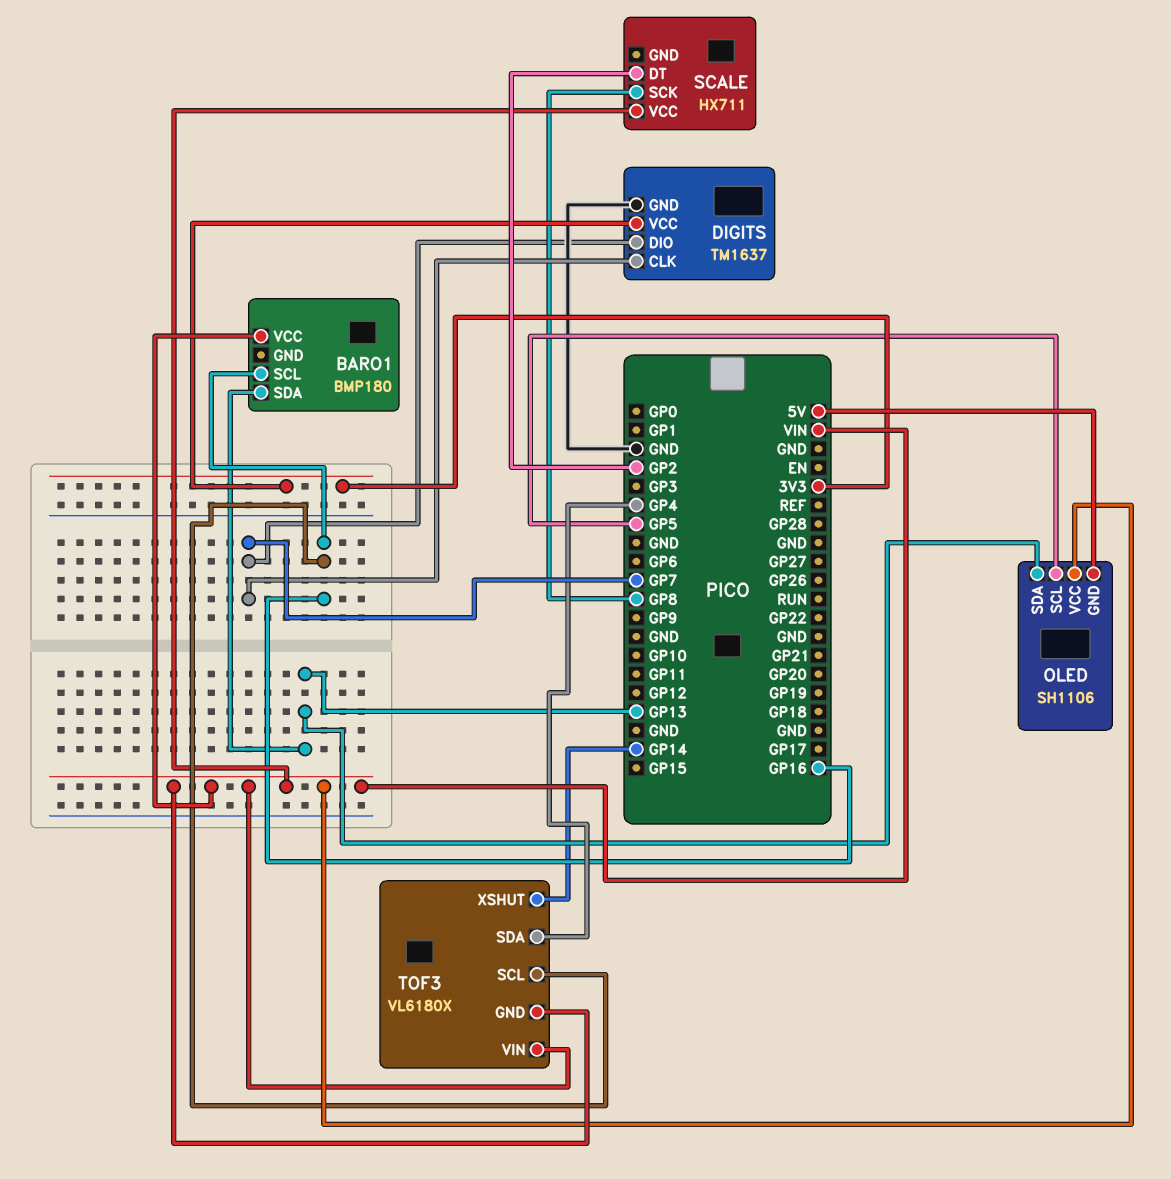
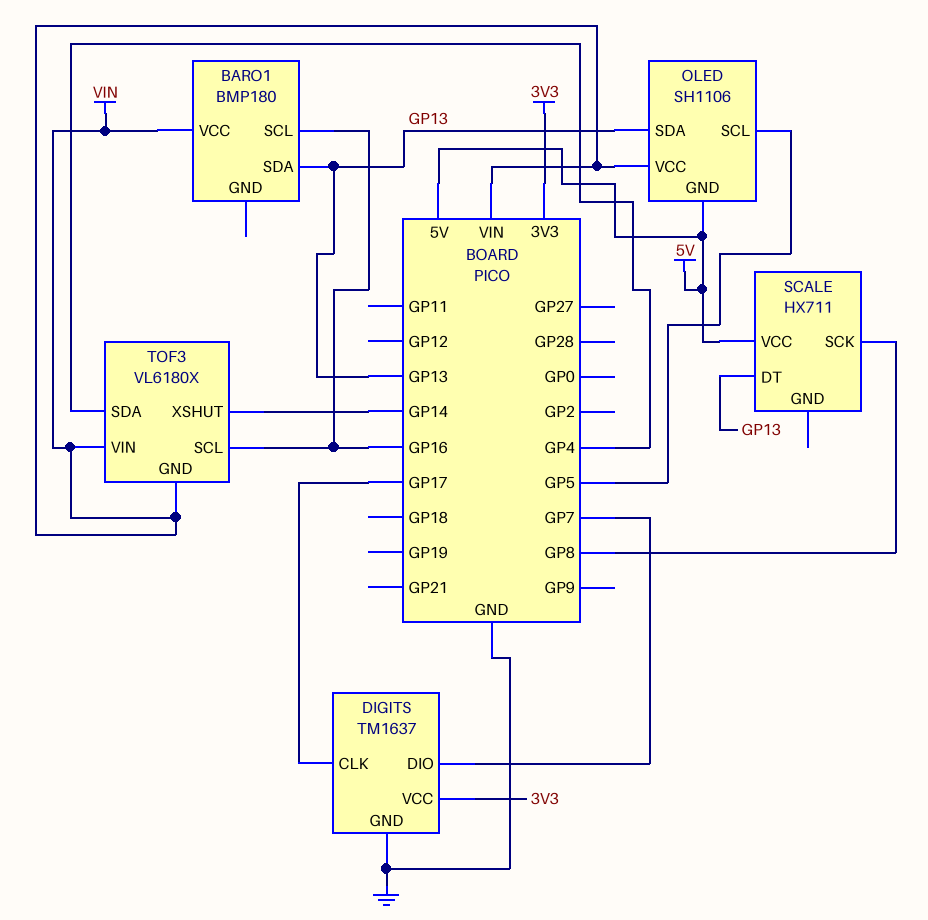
DIGITS pin CLK: GP7 -> GP17
SCALE pin DT: GP2 -> GP13
SCALE pin VCC: VIN -> 5V

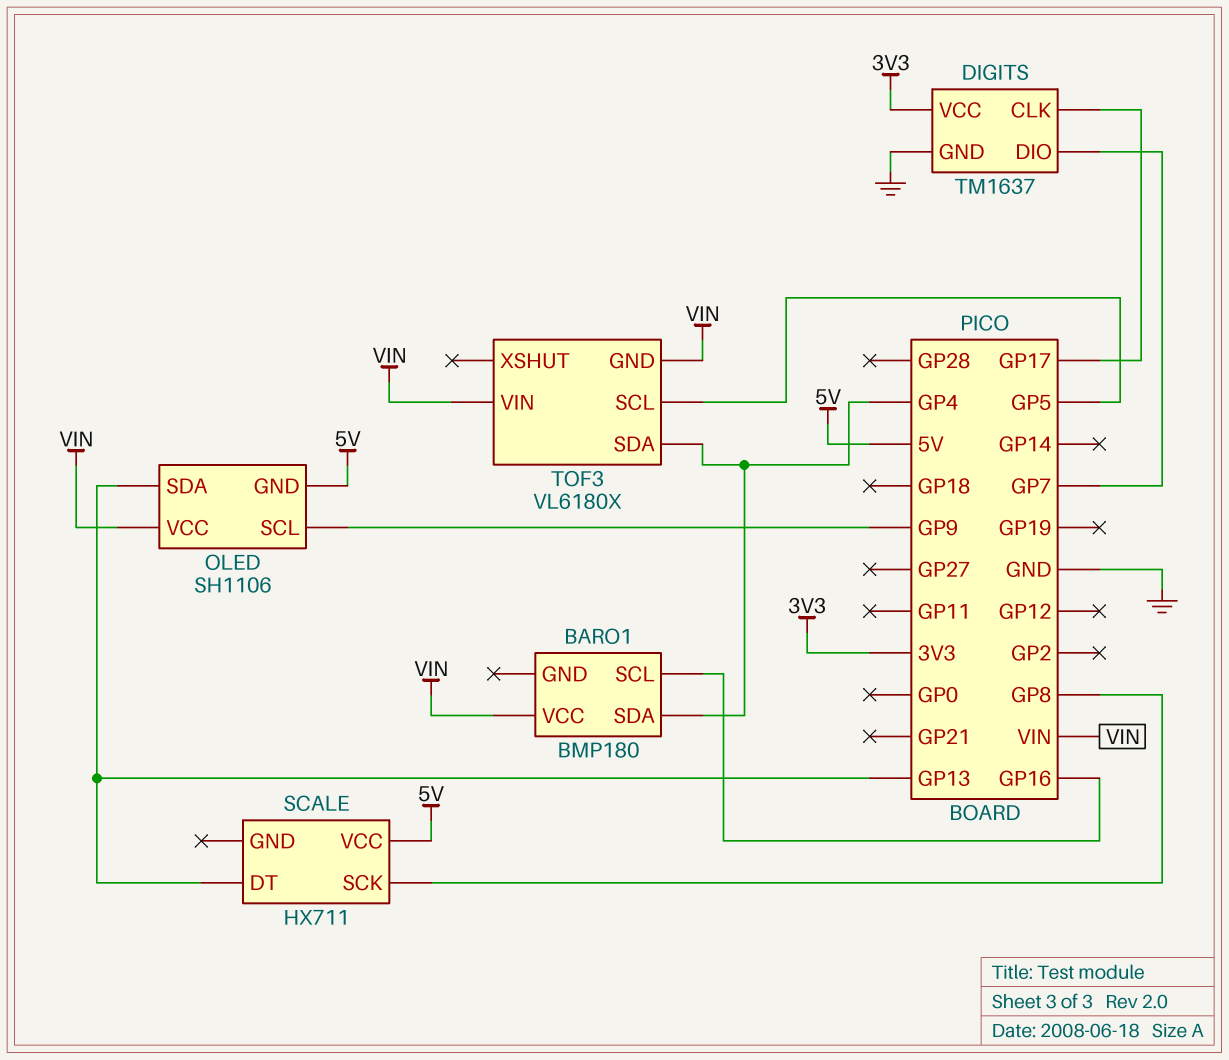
BARO1 pin SDA: GP13 -> GP4
OLED pin SCL: GP5 -> GP9
TOF3 pin SCL: GP16 -> GP5
TOF3 pin XSHUT: GP14 -> none

